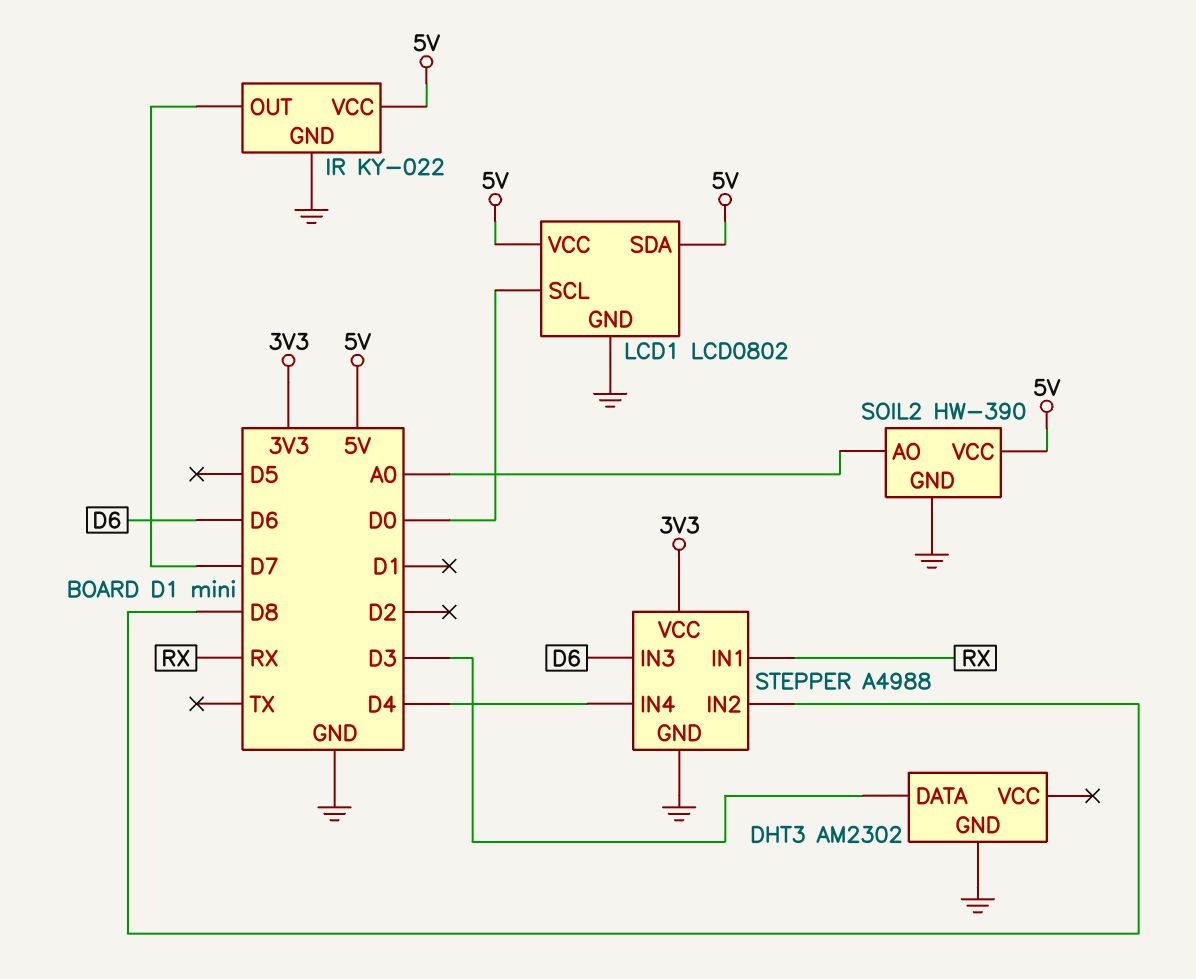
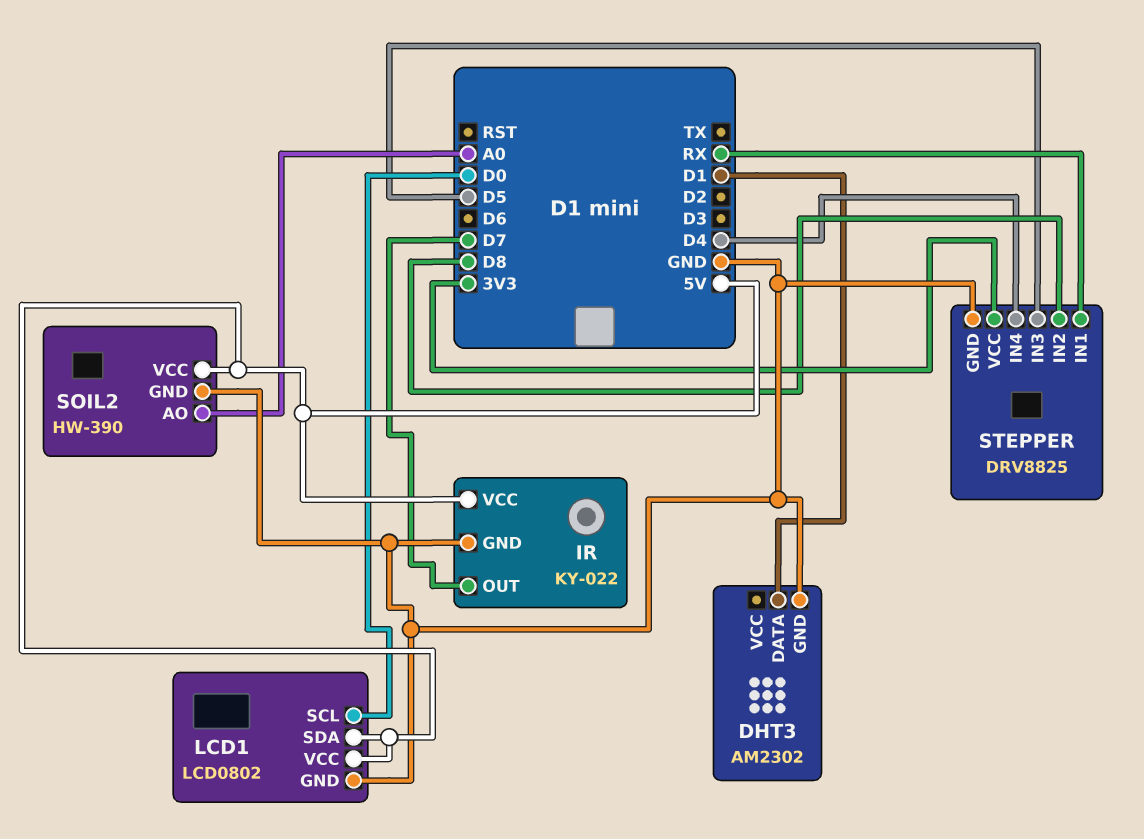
DHT3 pin DATA: D3 -> D1
STEPPER: A4988 -> DRV8825
STEPPER pin IN3: D6 -> D5

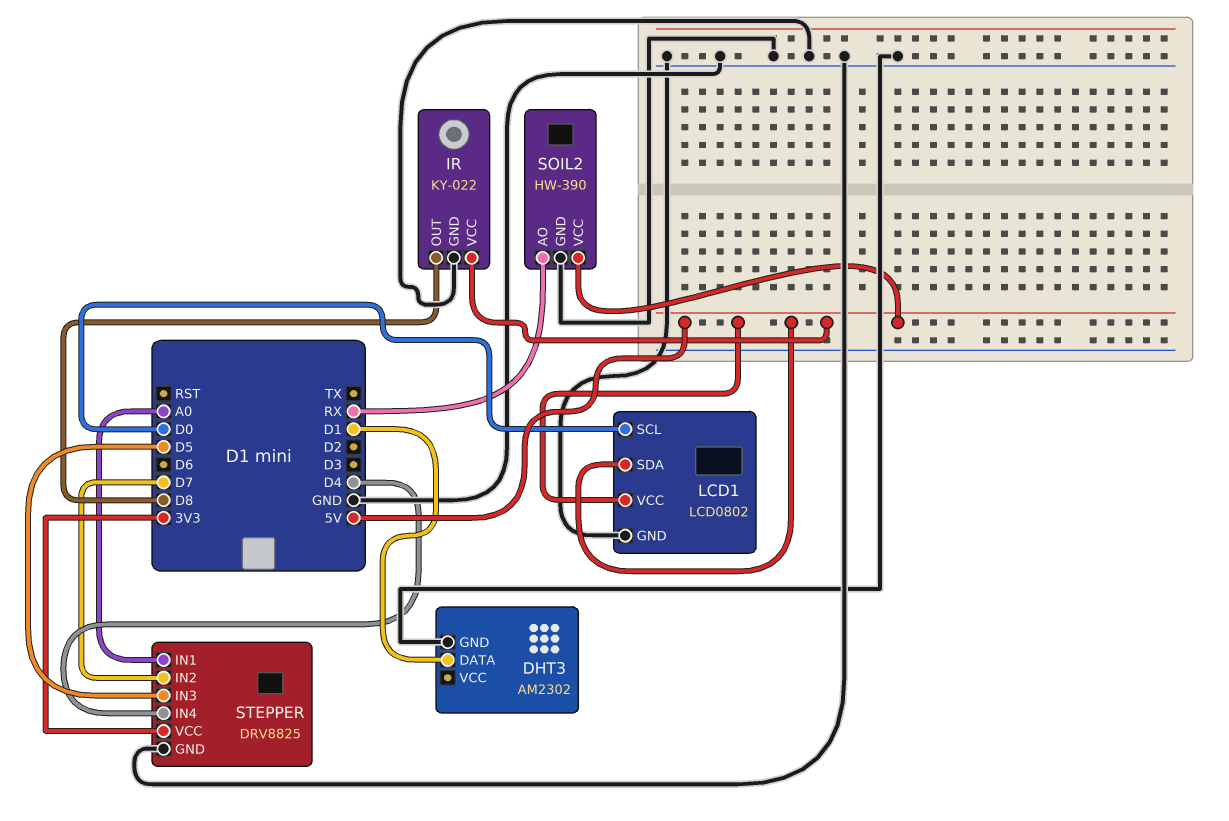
IR pin OUT: D7 -> D8
SOIL2 pin AO: A0 -> RX
STEPPER pin IN1: RX -> A0
STEPPER pin IN2: D8 -> D7

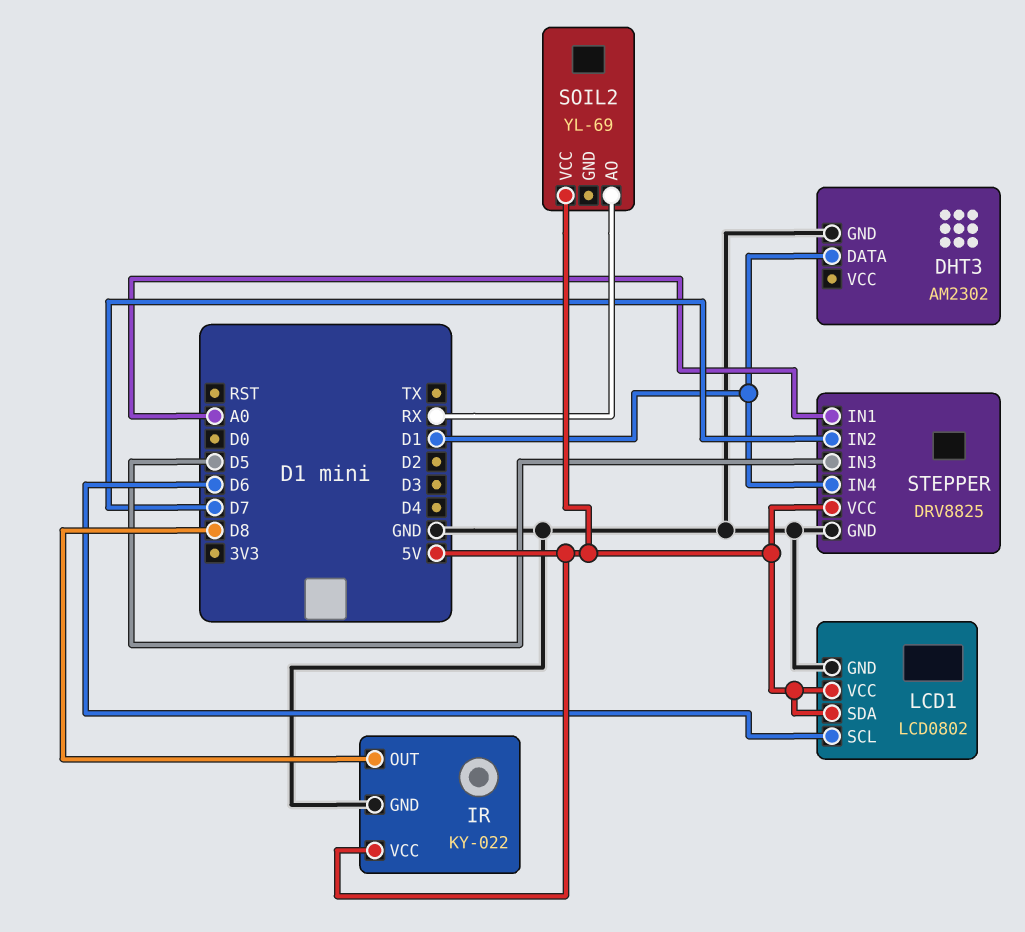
LCD1 pin SCL: D0 -> D6
SOIL2: HW-390 -> YL-69
SOIL2 pin GND: GND -> none
STEPPER pin IN4: D4 -> D1
STEPPER pin VCC: 3V3 -> 5V

